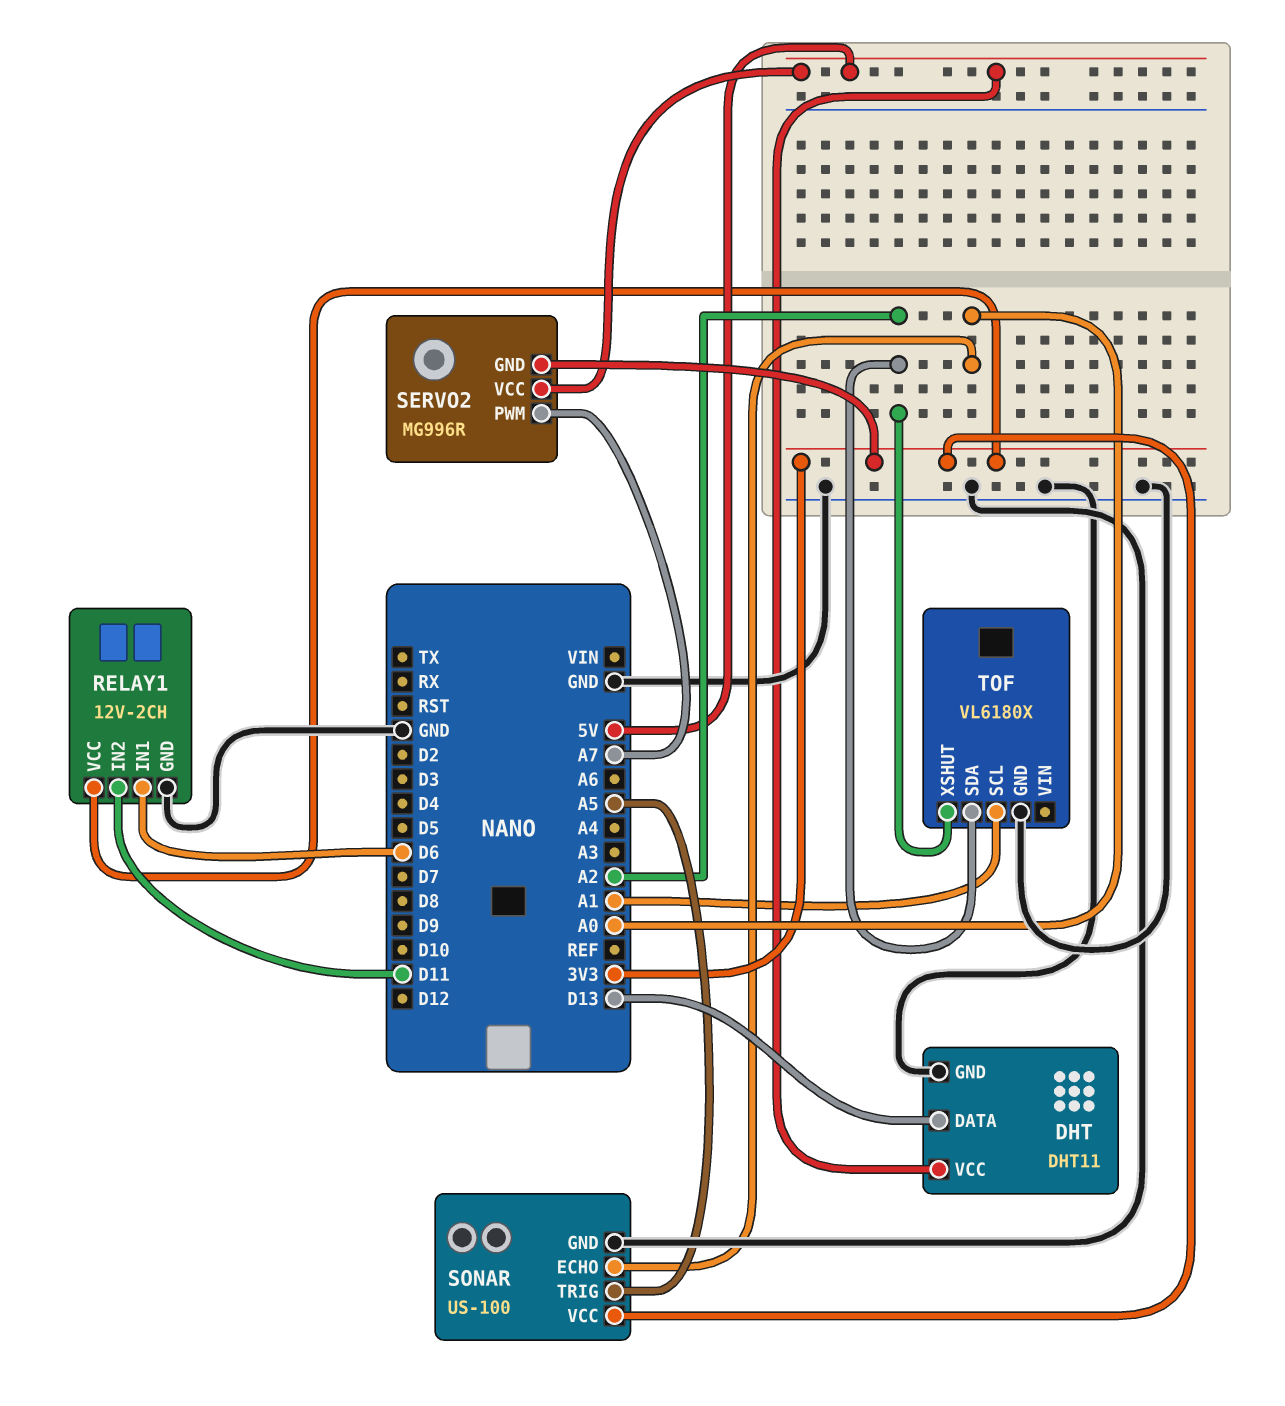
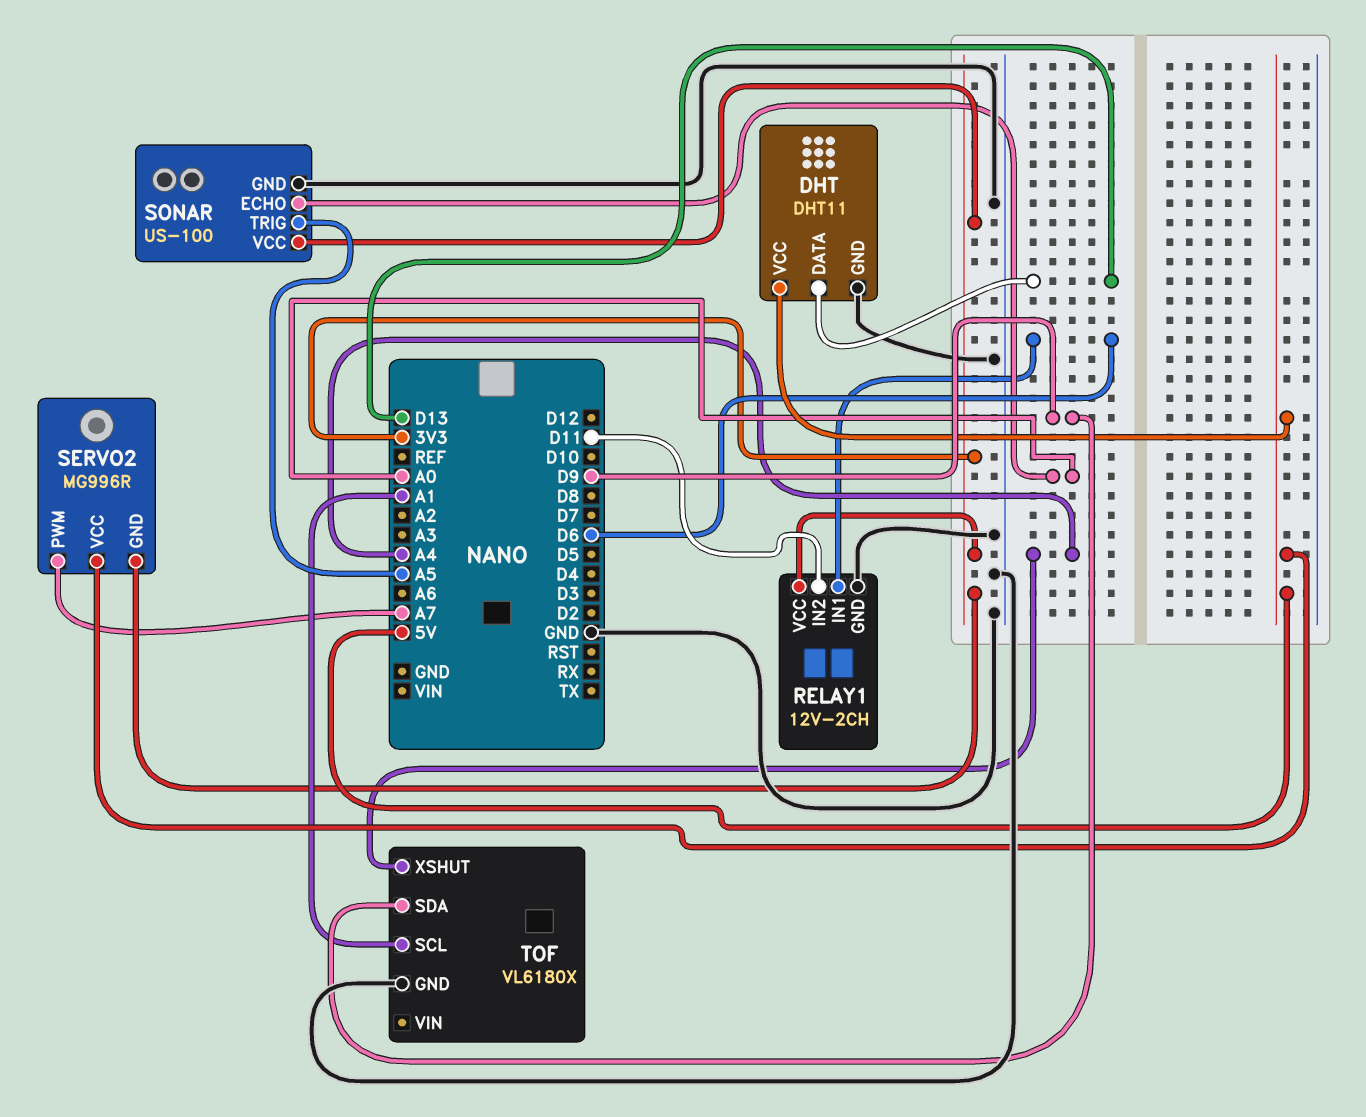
TOF pin SDA: A2 -> D9
TOF pin XSHUT: A2 -> A4

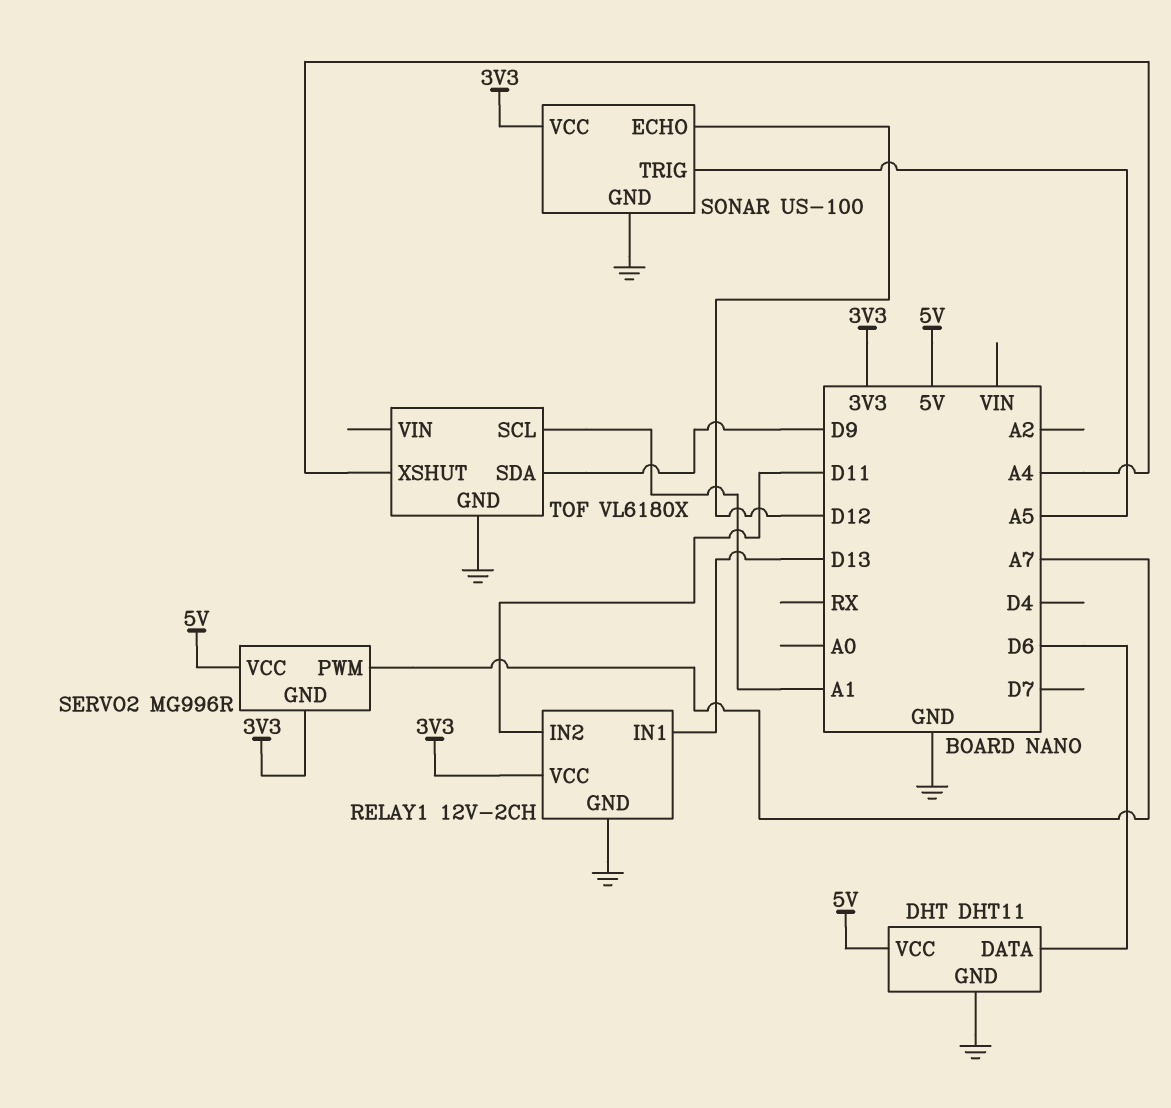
DHT pin DATA: D13 -> D6
RELAY1 pin IN1: D6 -> D13
SONAR pin ECHO: A0 -> D12

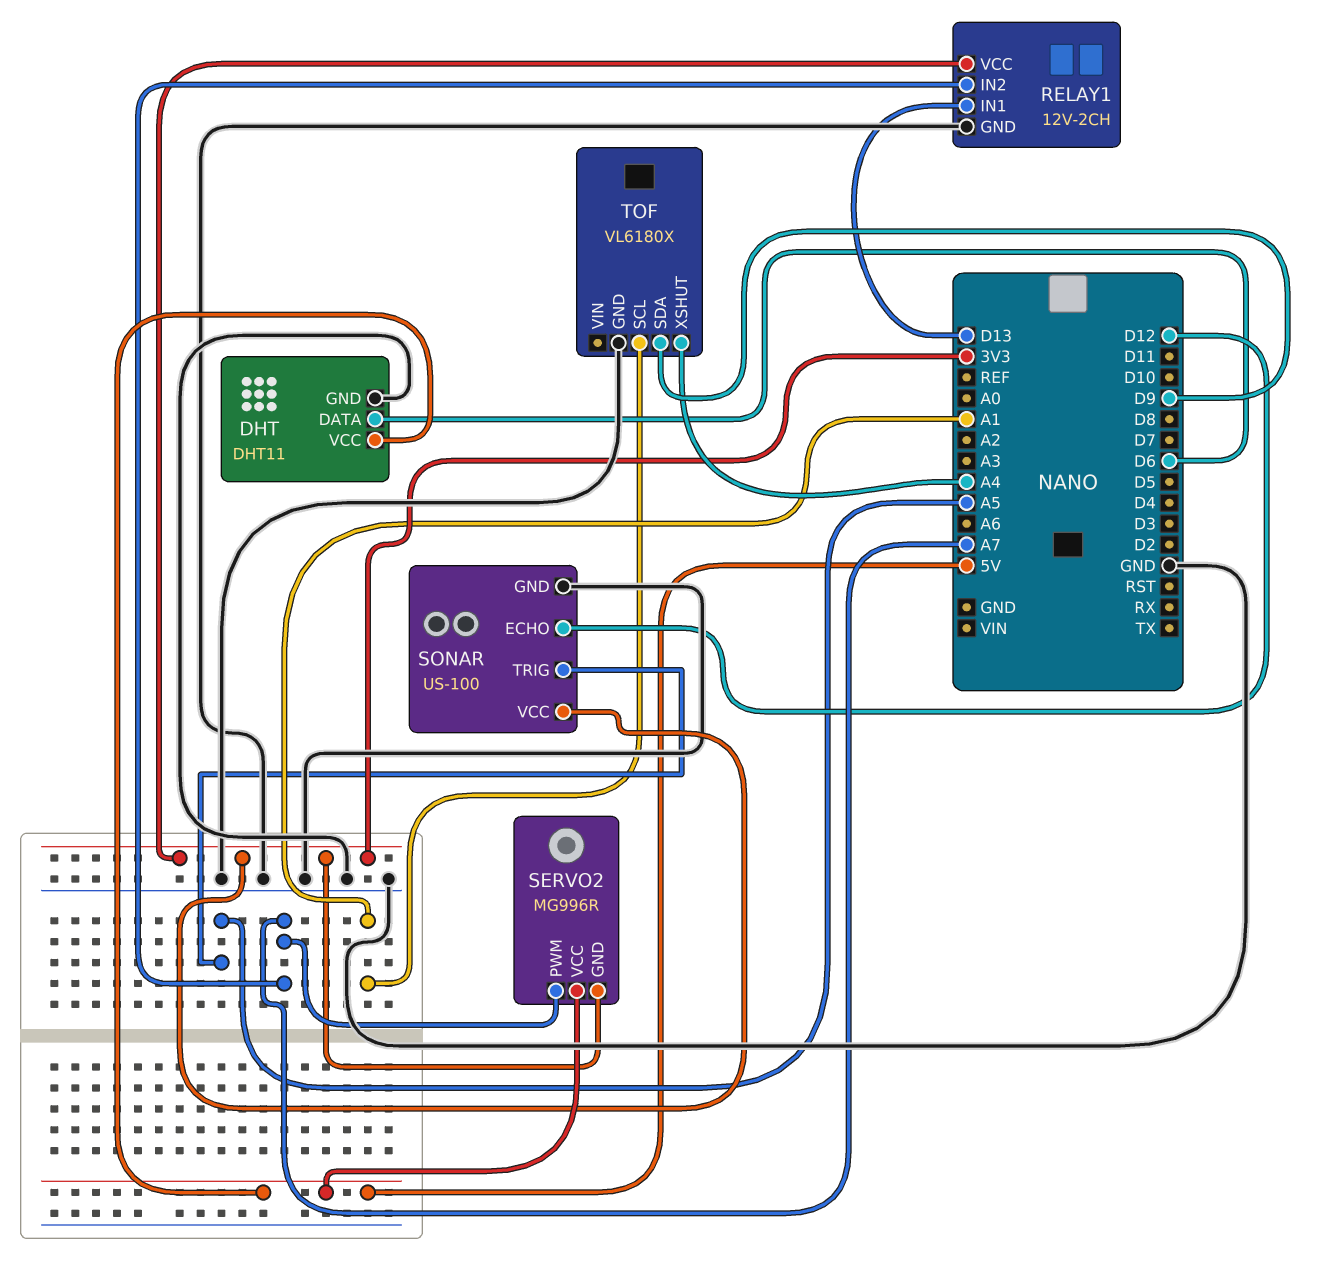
RELAY1 pin IN2: D11 -> A7

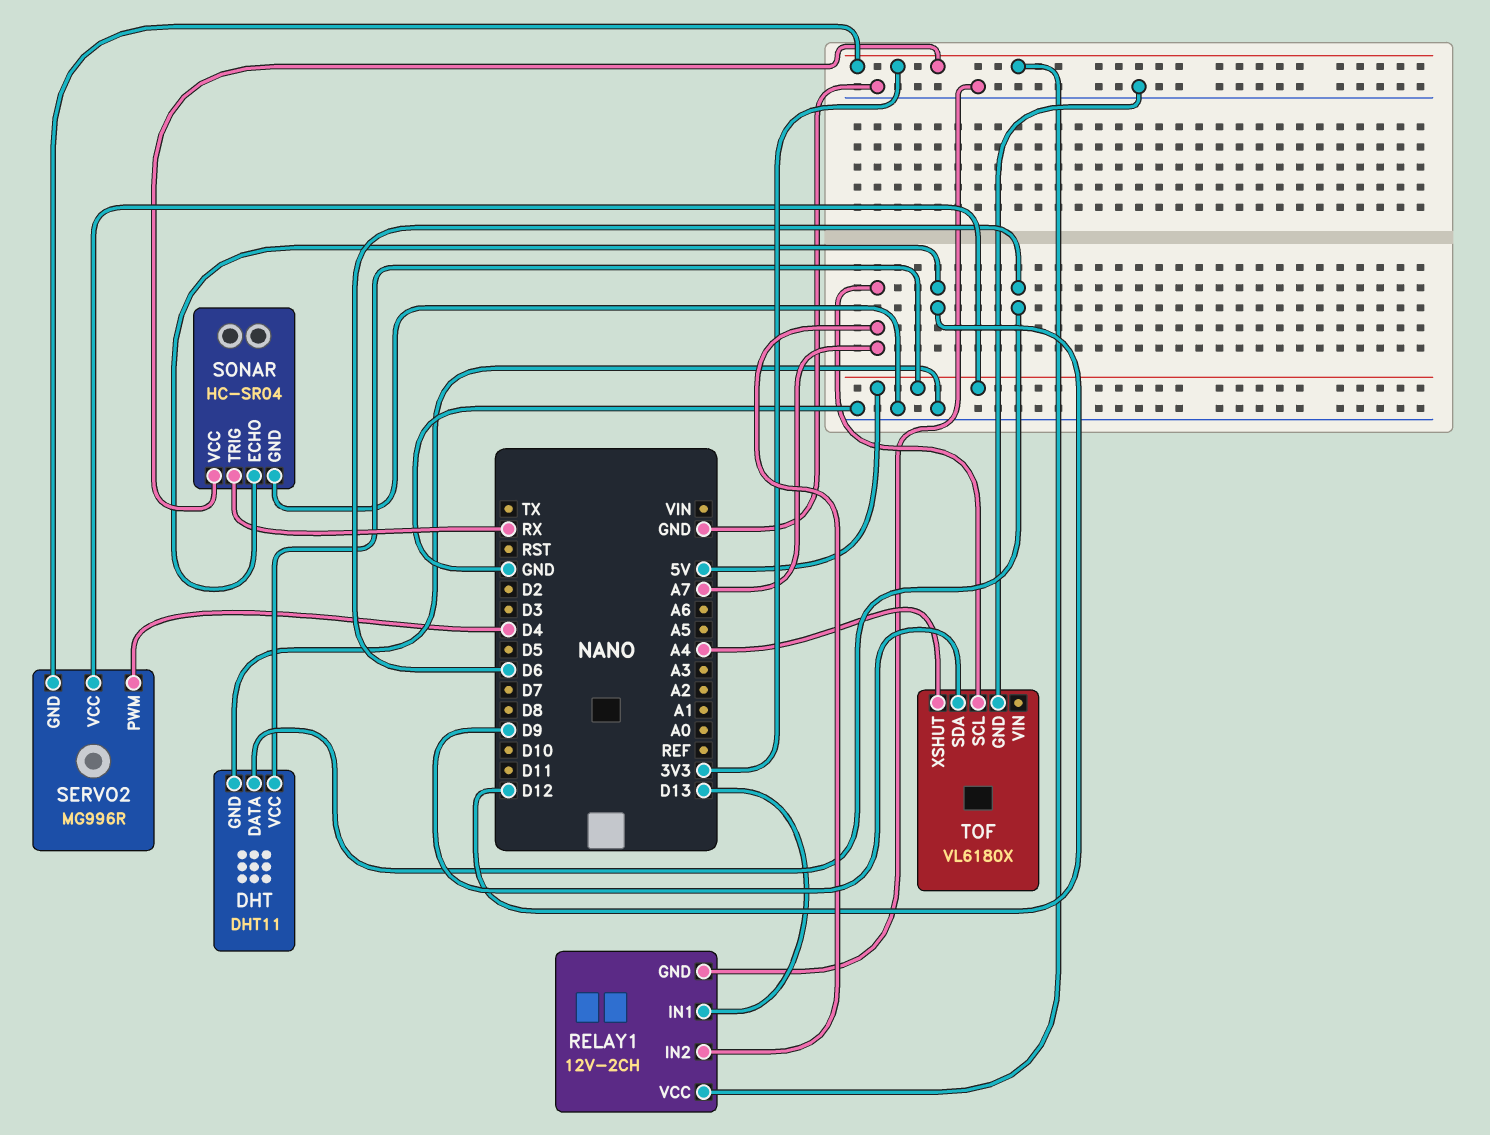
SERVO2 pin PWM: A7 -> D4
SONAR: US-100 -> HC-SR04
SONAR pin TRIG: A5 -> RX
TOF pin SCL: A1 -> A7

